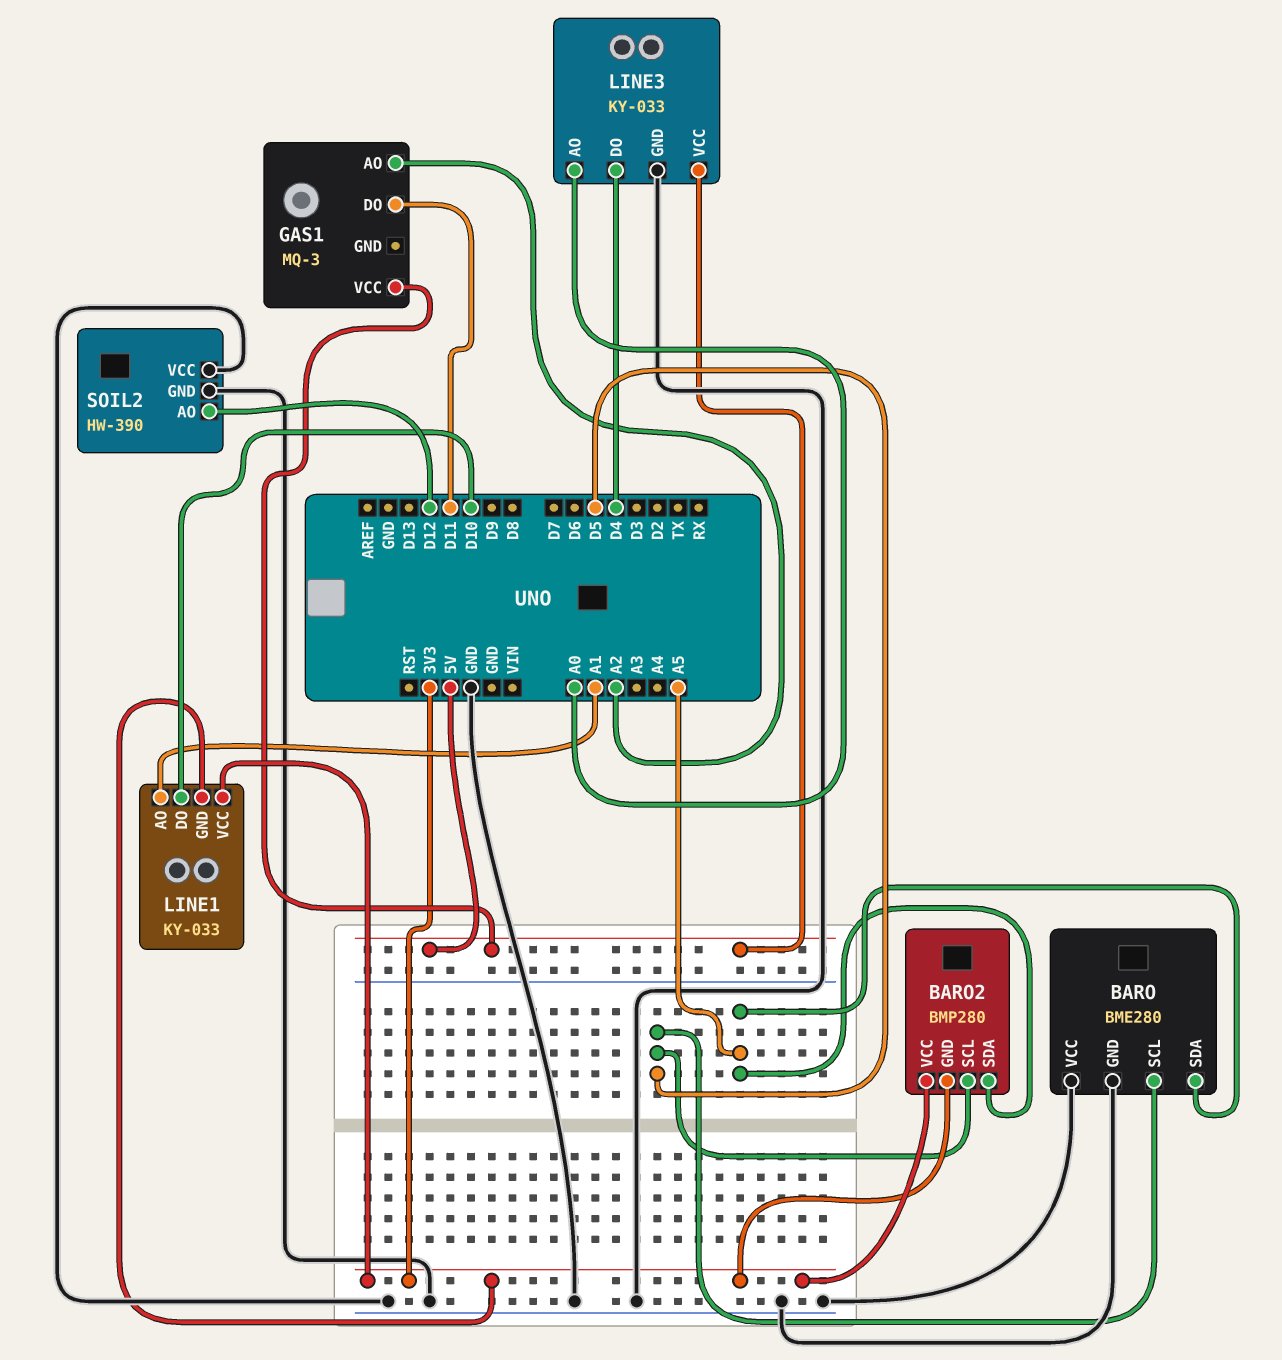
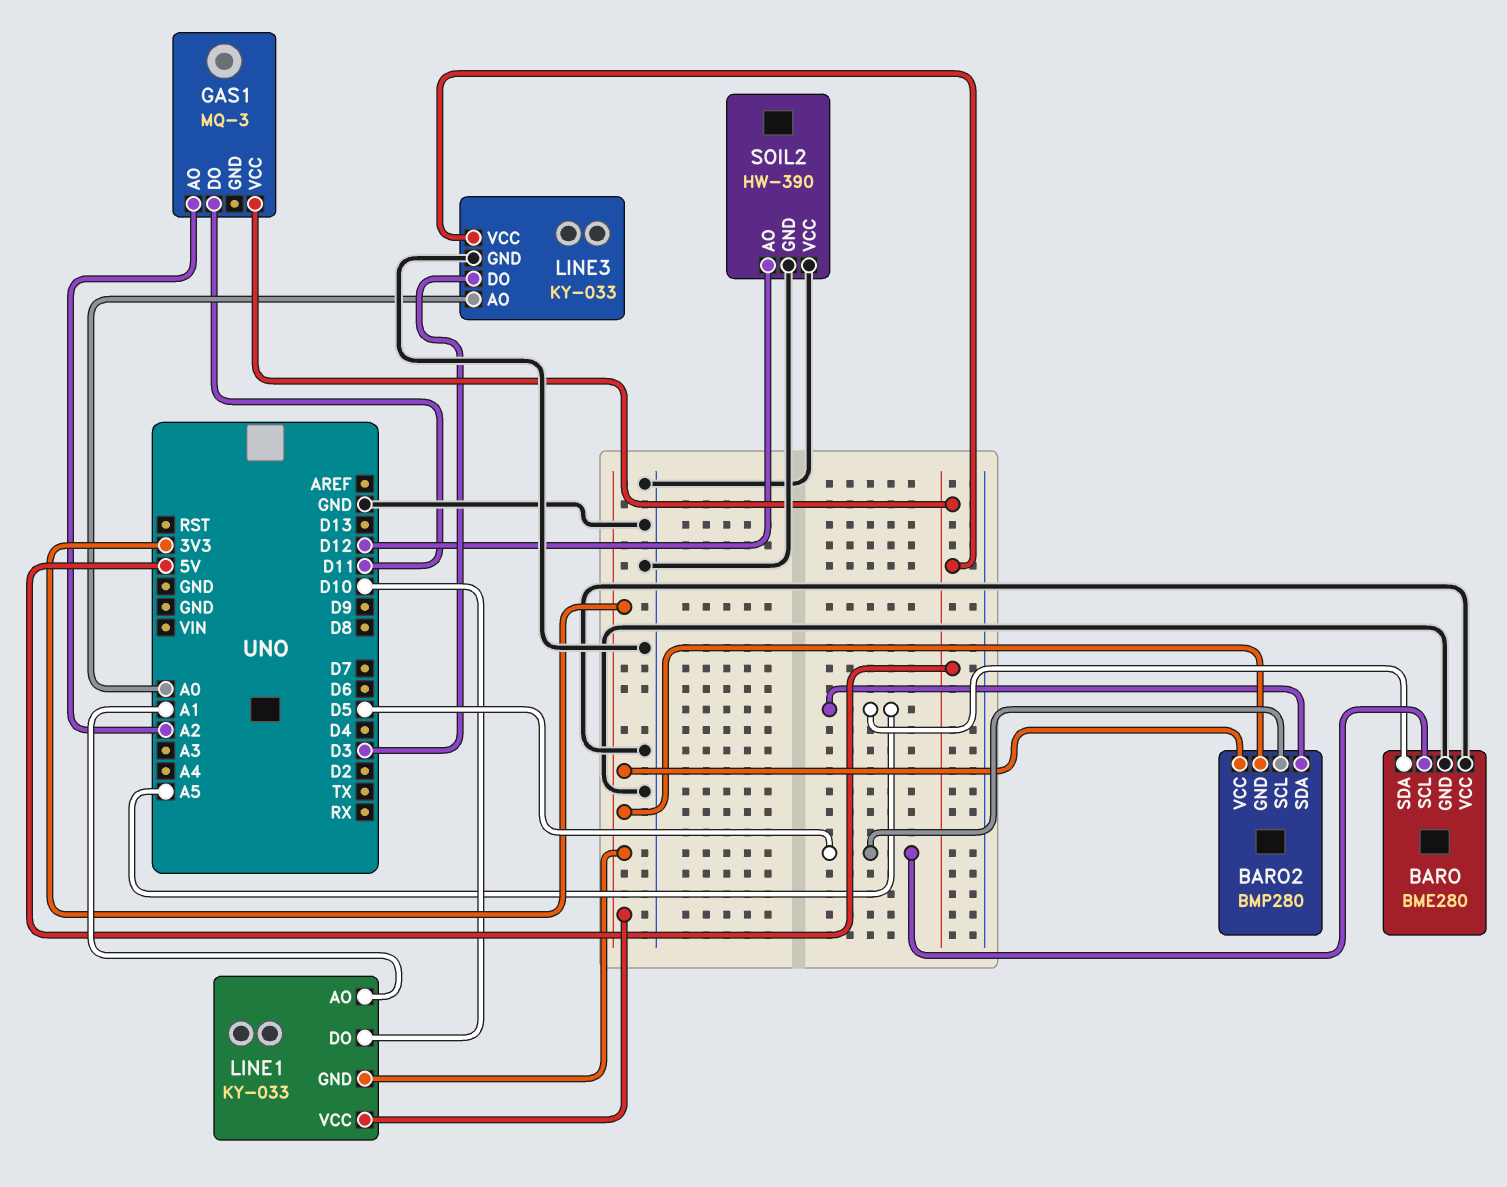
LINE3 pin DO: D4 -> D3

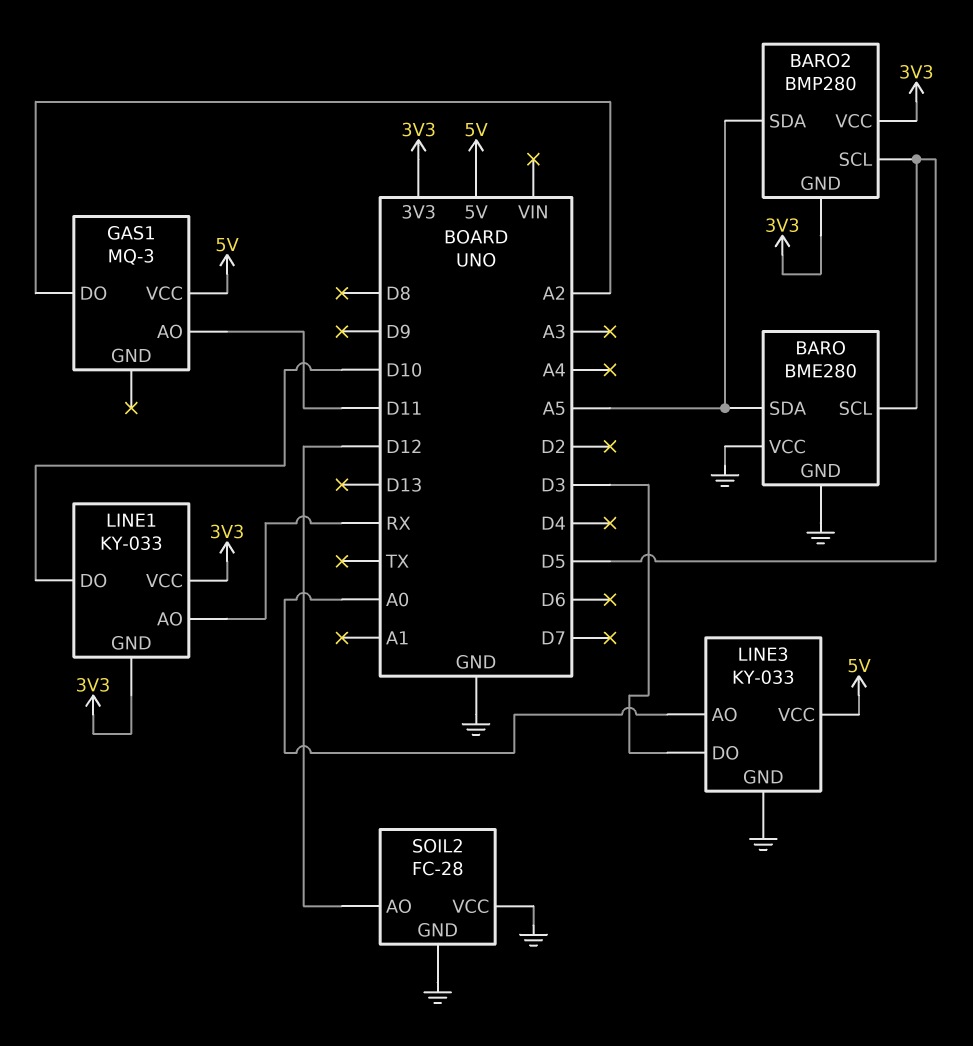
GAS1 pin AO: A2 -> D11
GAS1 pin DO: D11 -> A2
LINE1 pin AO: A1 -> RX
SOIL2: HW-390 -> FC-28

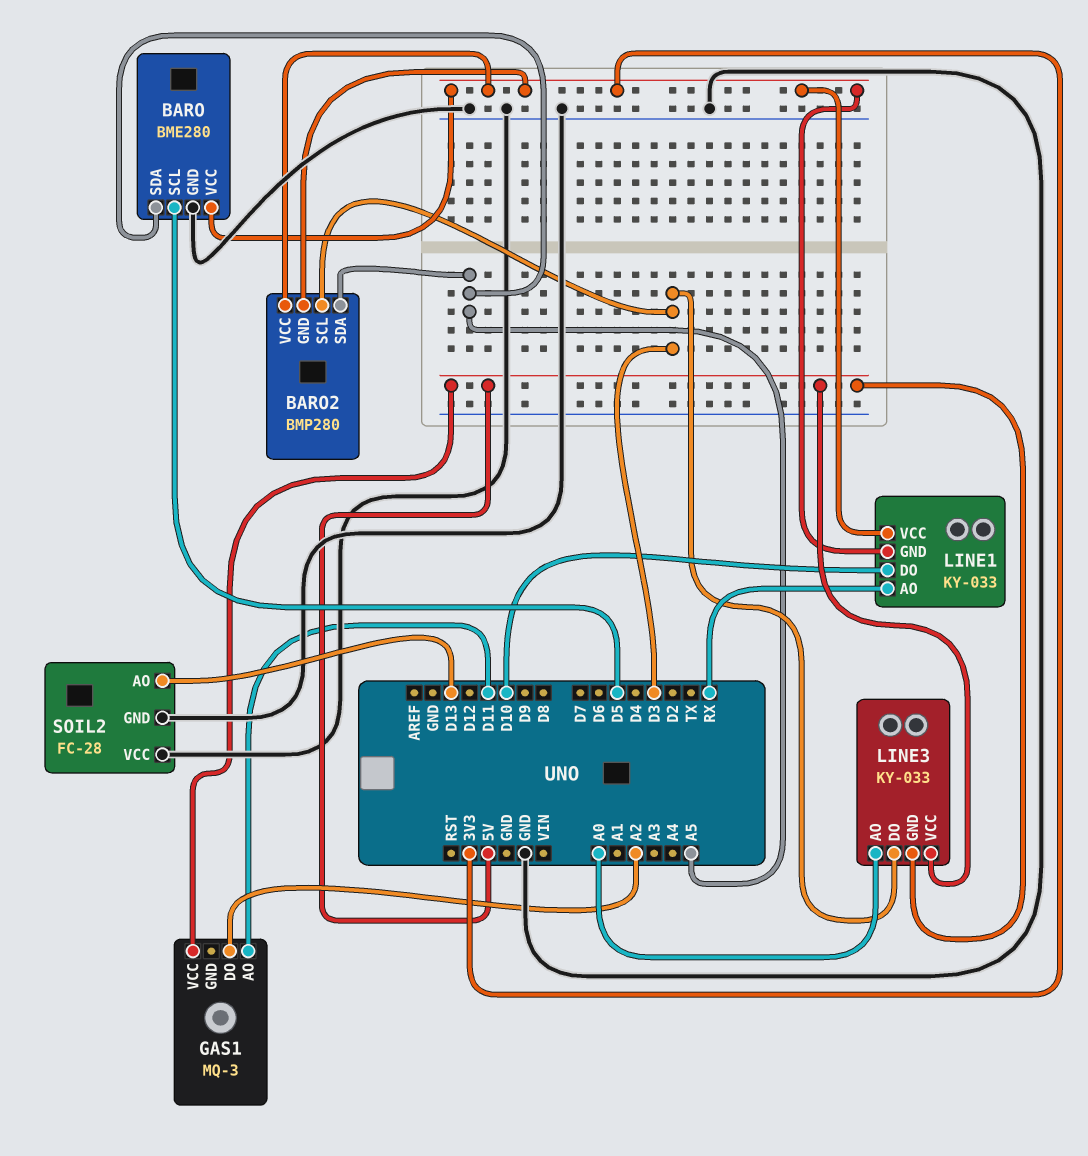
BARO pin VCC: GND -> 3V3
BARO2 pin SCL: D5 -> D3
LINE3 pin GND: GND -> 5V
SOIL2 pin AO: D12 -> D13

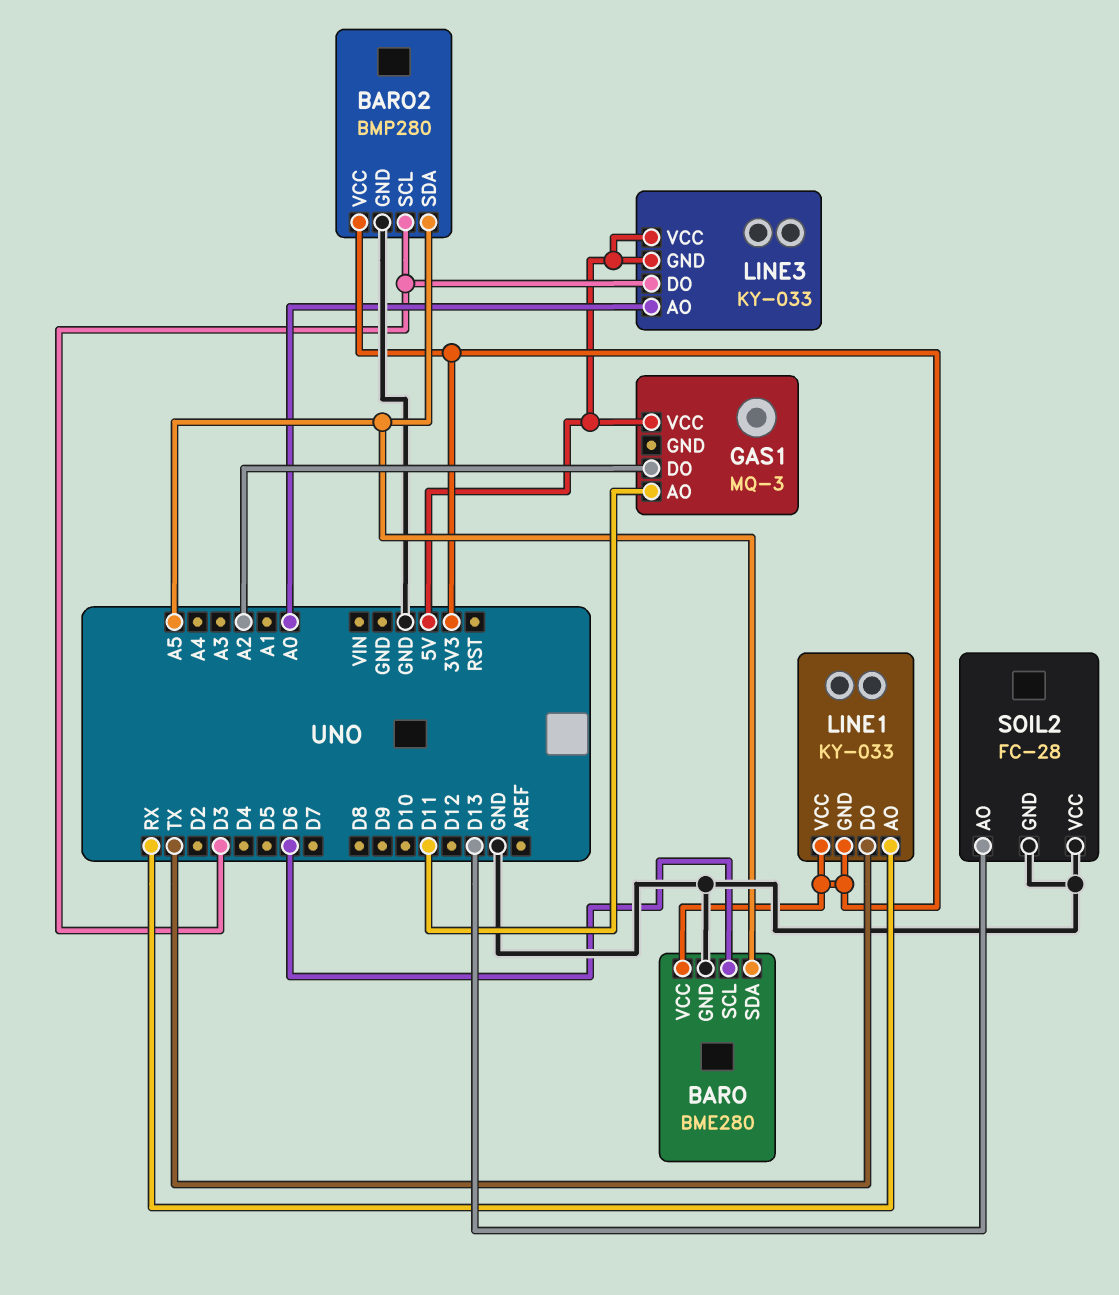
BARO pin SCL: D5 -> D6
BARO2 pin GND: 3V3 -> GND
LINE1 pin DO: D10 -> TX

